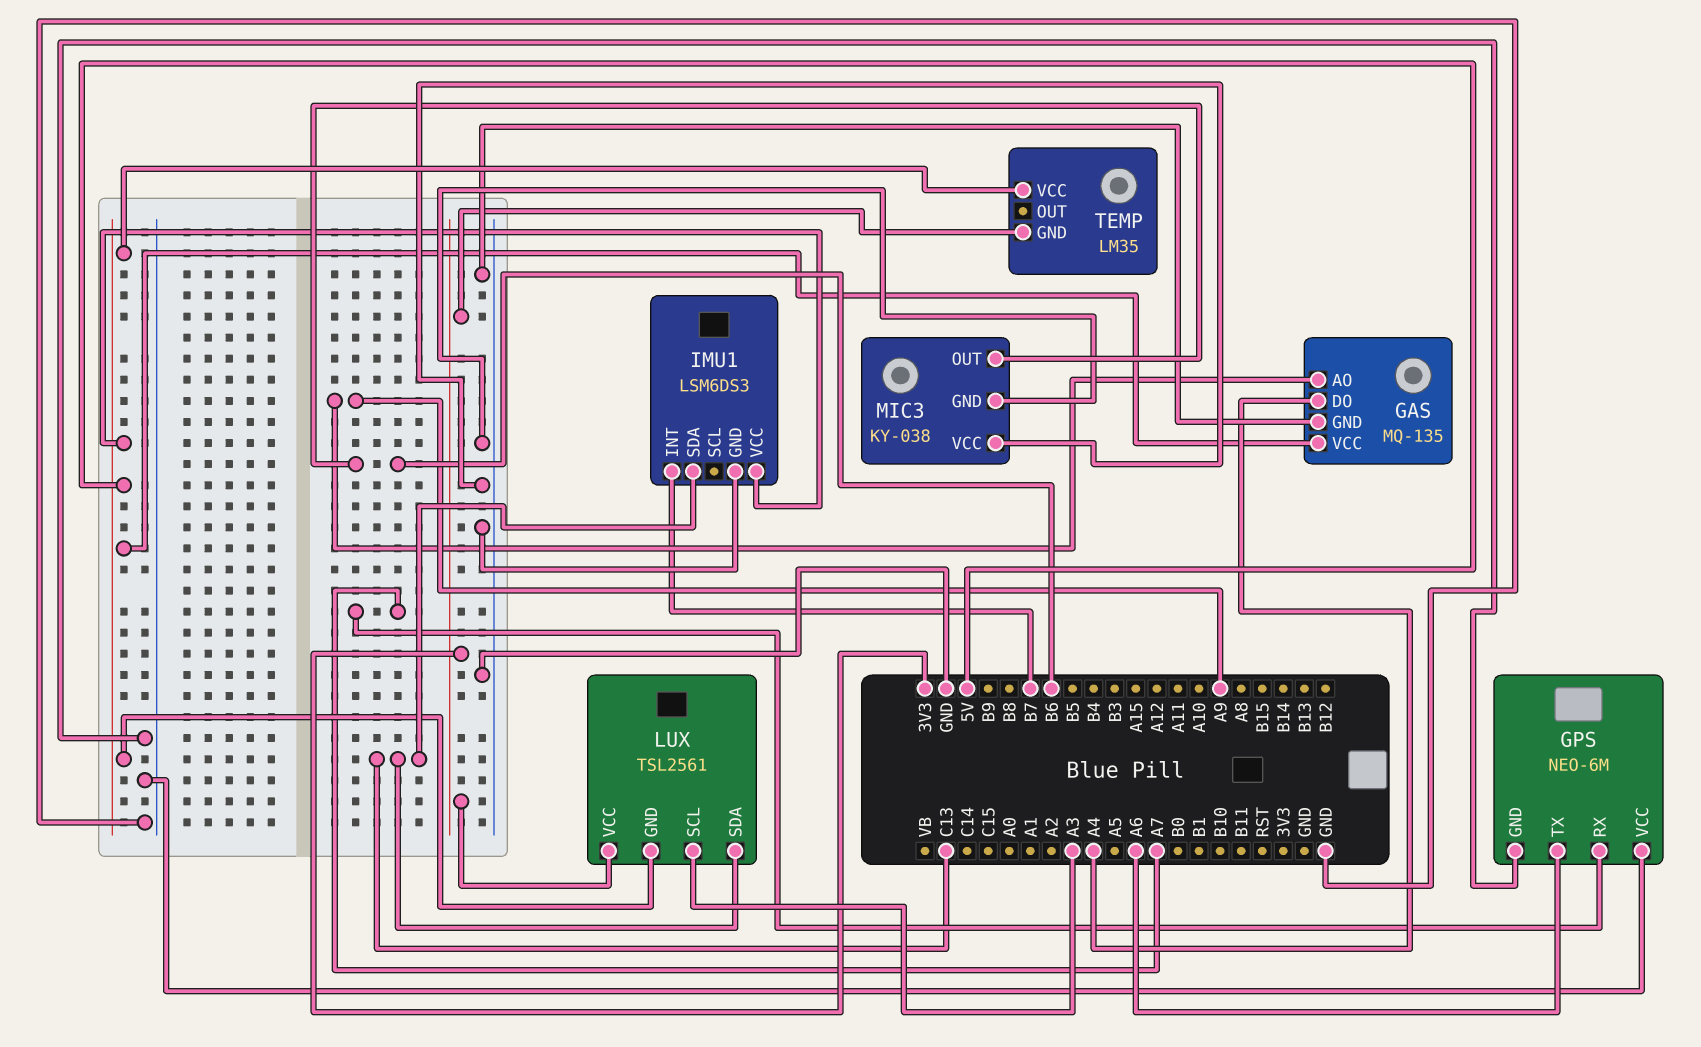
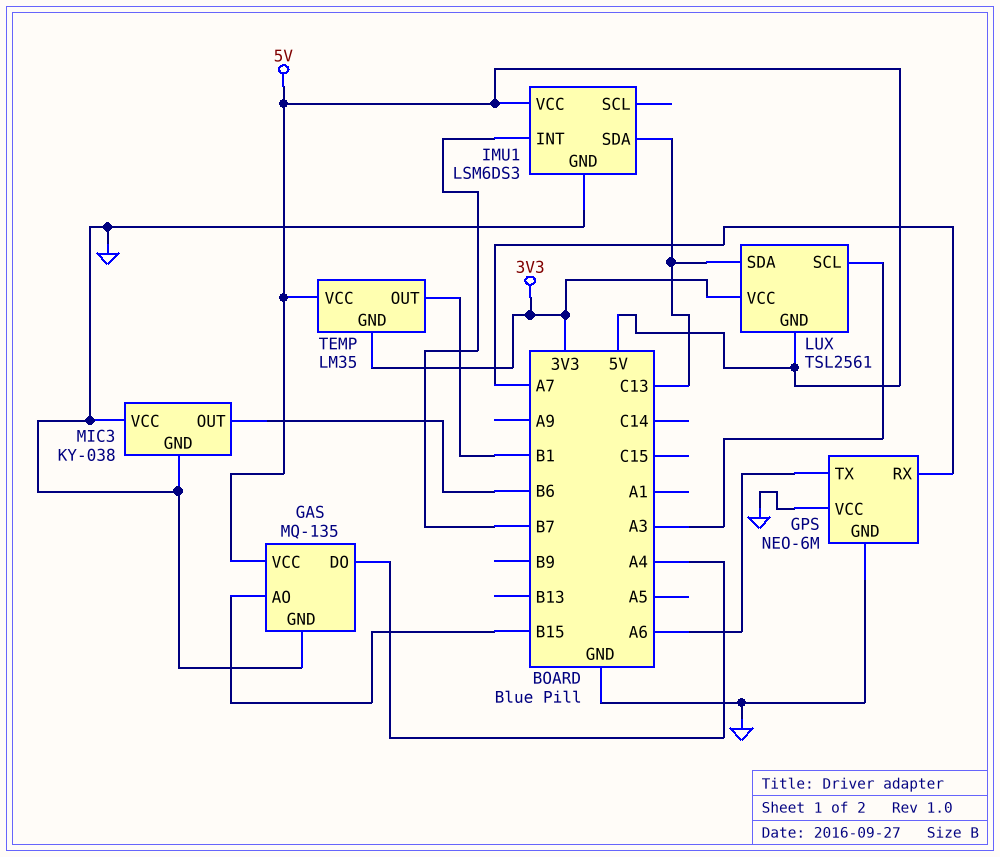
GAS pin AO: A9 -> B15
TEMP pin OUT: none -> B1

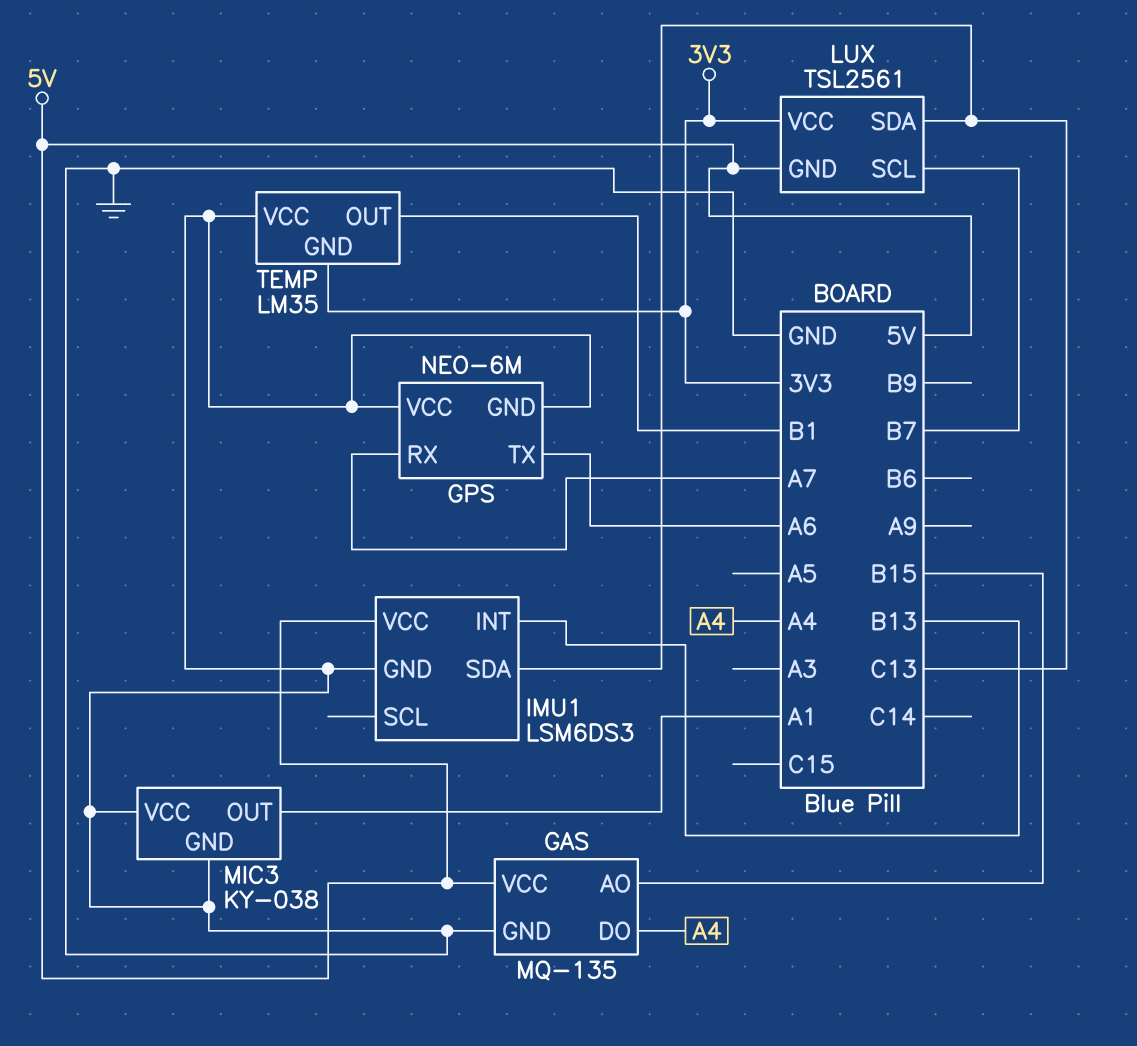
IMU1 pin INT: B7 -> B13
LUX pin SCL: A3 -> B7
MIC3 pin OUT: B6 -> A1
TEMP pin VCC: 5V -> GND

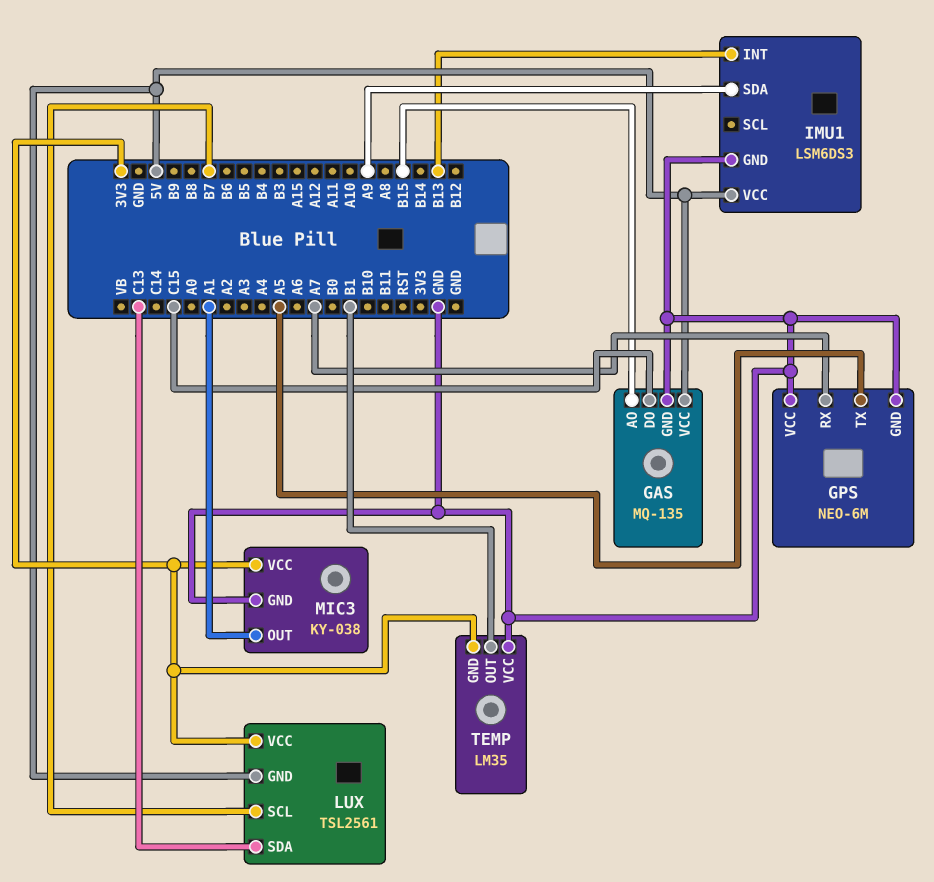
GAS pin DO: A4 -> C15
GPS pin TX: A6 -> A5
IMU1 pin SDA: C13 -> A9
MIC3 pin VCC: GND -> 3V3

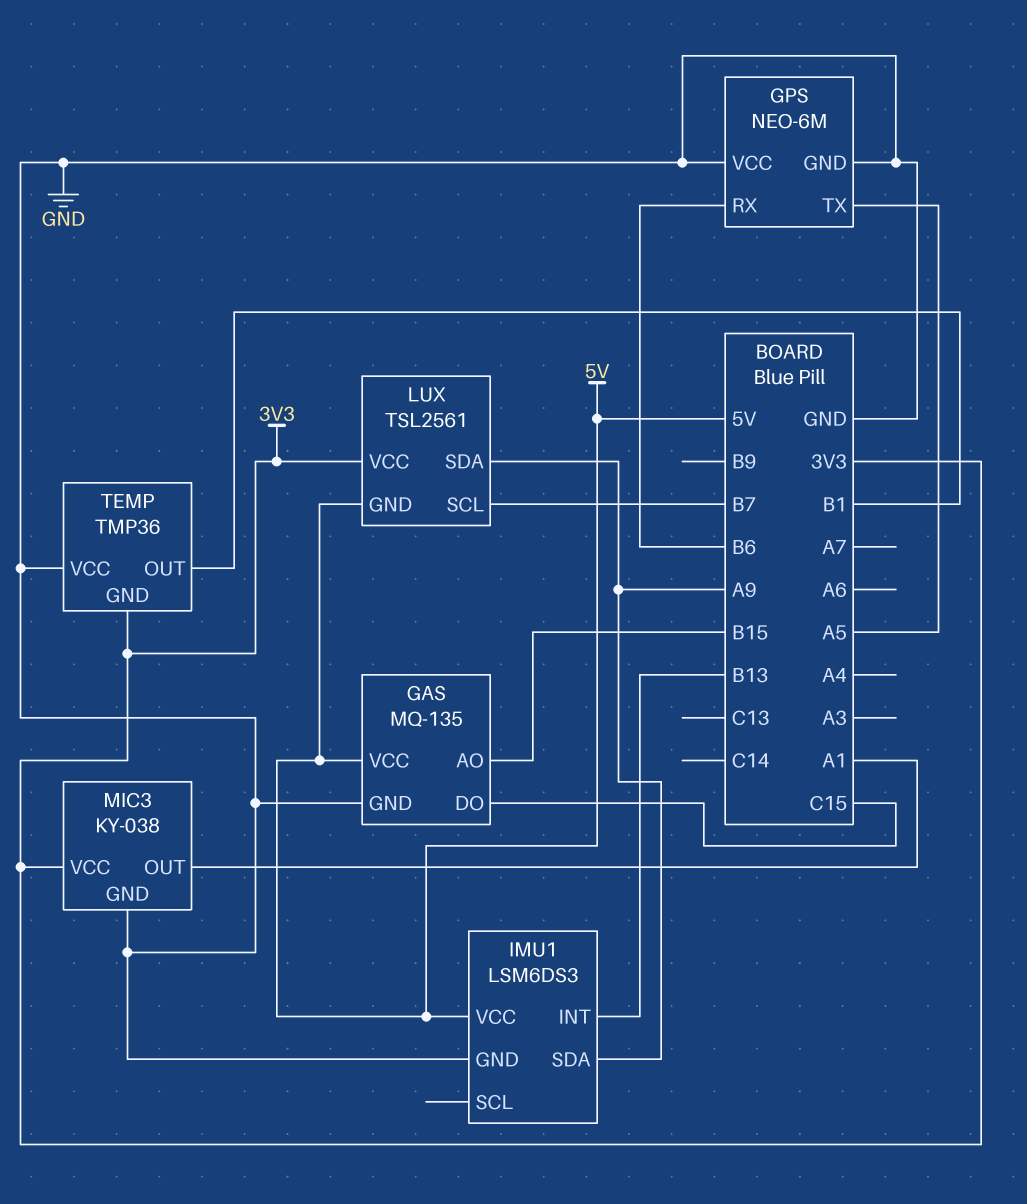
GPS pin RX: A7 -> B6
LUX pin SDA: C13 -> A9
TEMP: LM35 -> TMP36

